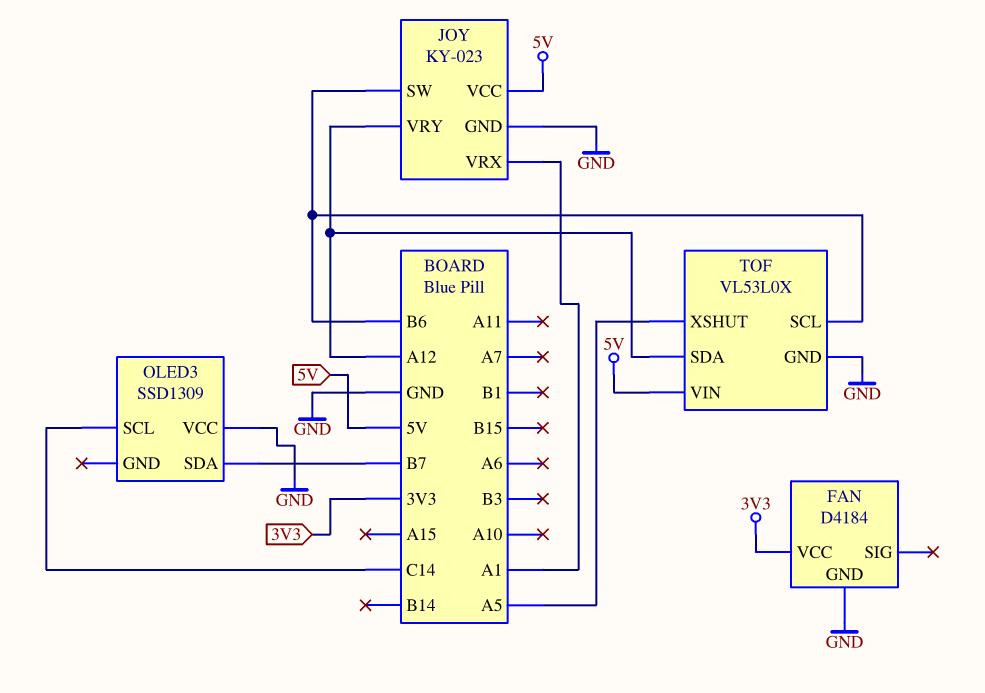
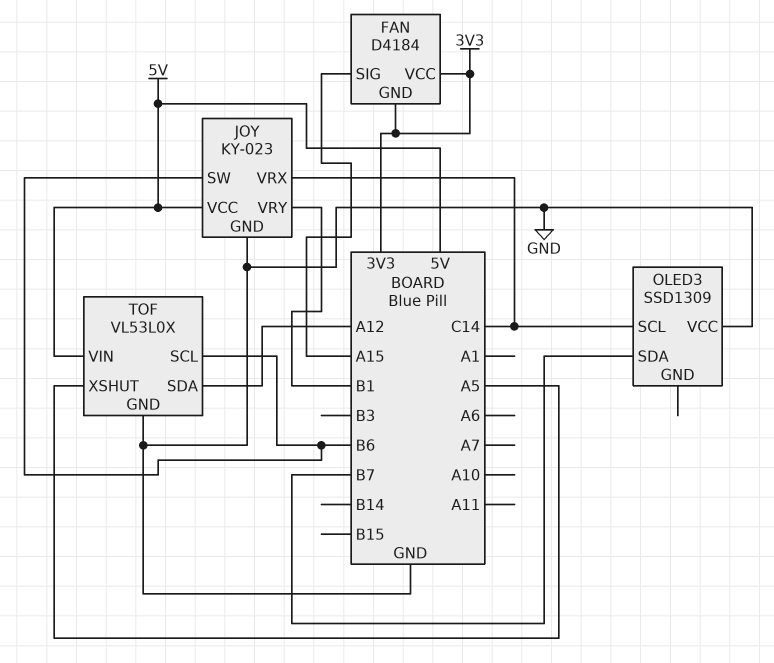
FAN pin GND: GND -> 3V3
FAN pin SIG: none -> A15
JOY pin VRX: A1 -> C14
JOY pin VRY: A12 -> B1

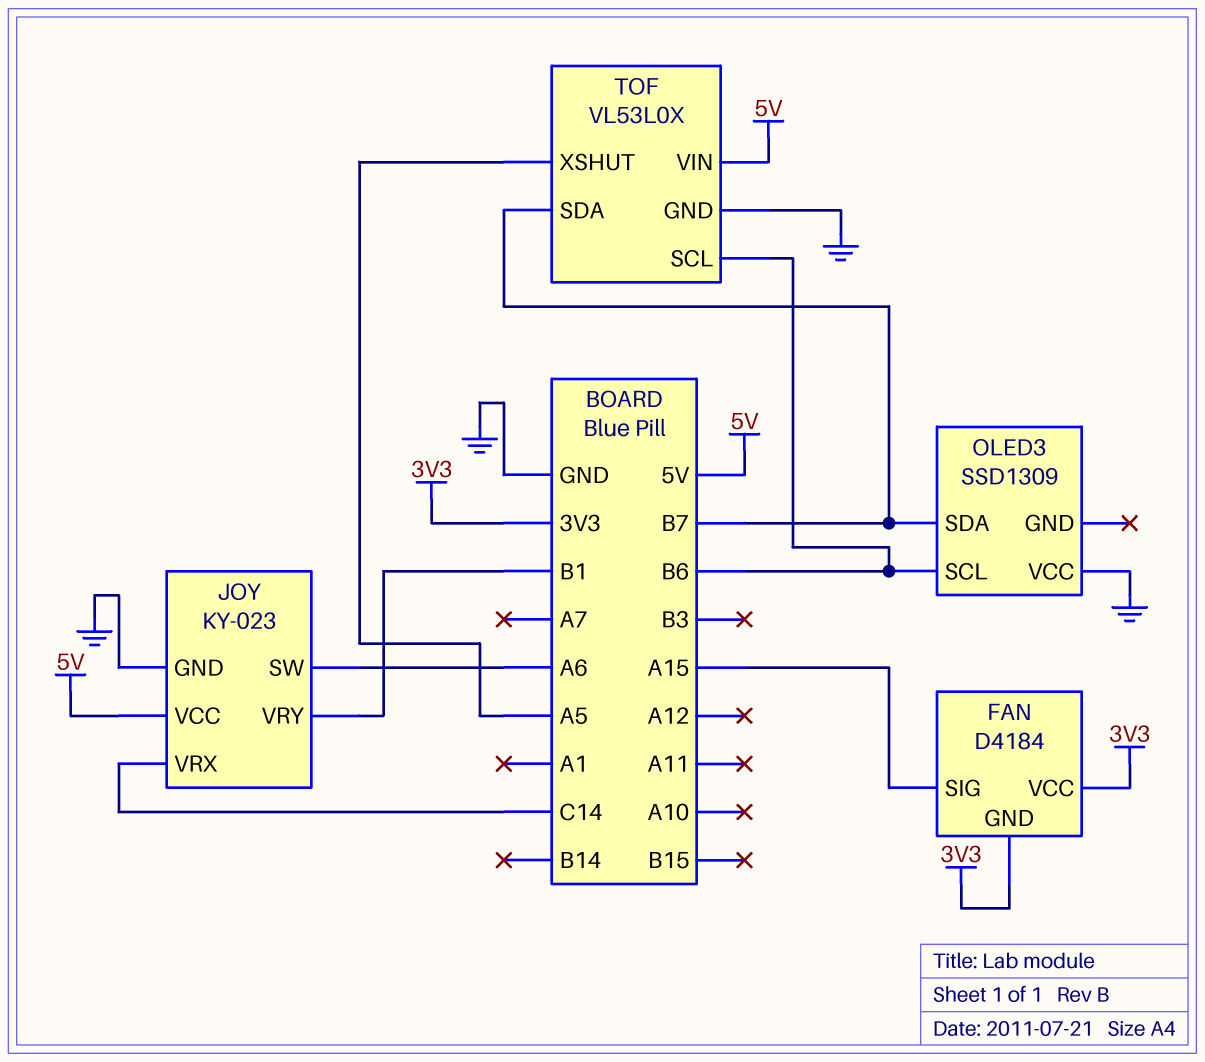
JOY pin SW: B6 -> A6
OLED3 pin SCL: C14 -> B6
TOF pin SDA: A12 -> B7

